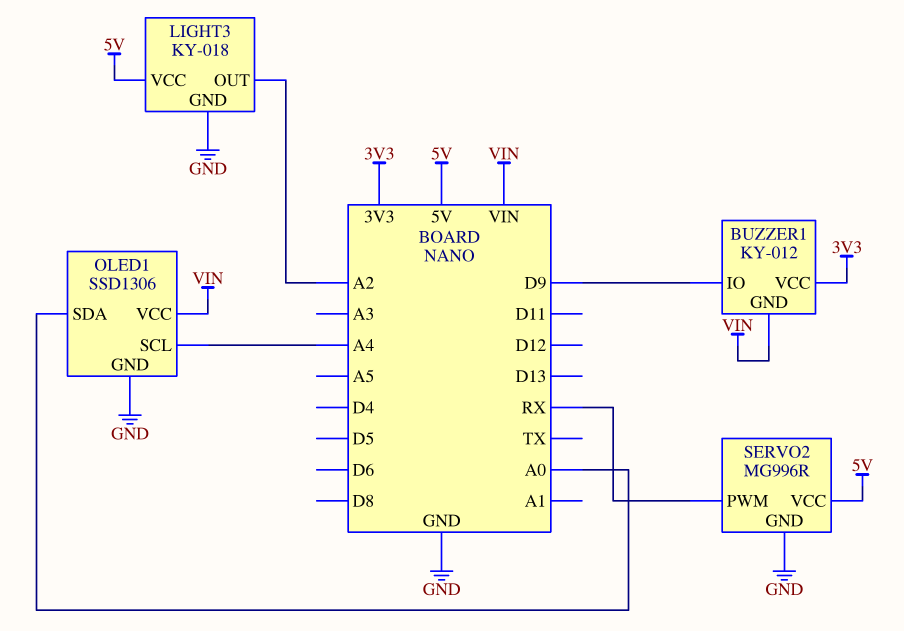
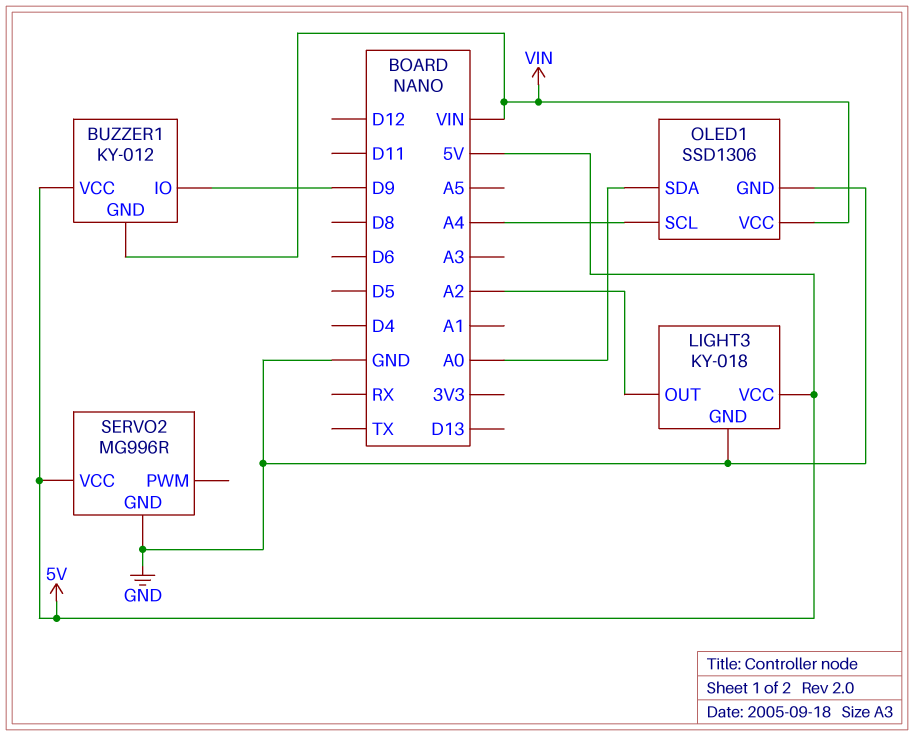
BUZZER1 pin VCC: 3V3 -> 5V
SERVO2 pin PWM: RX -> none

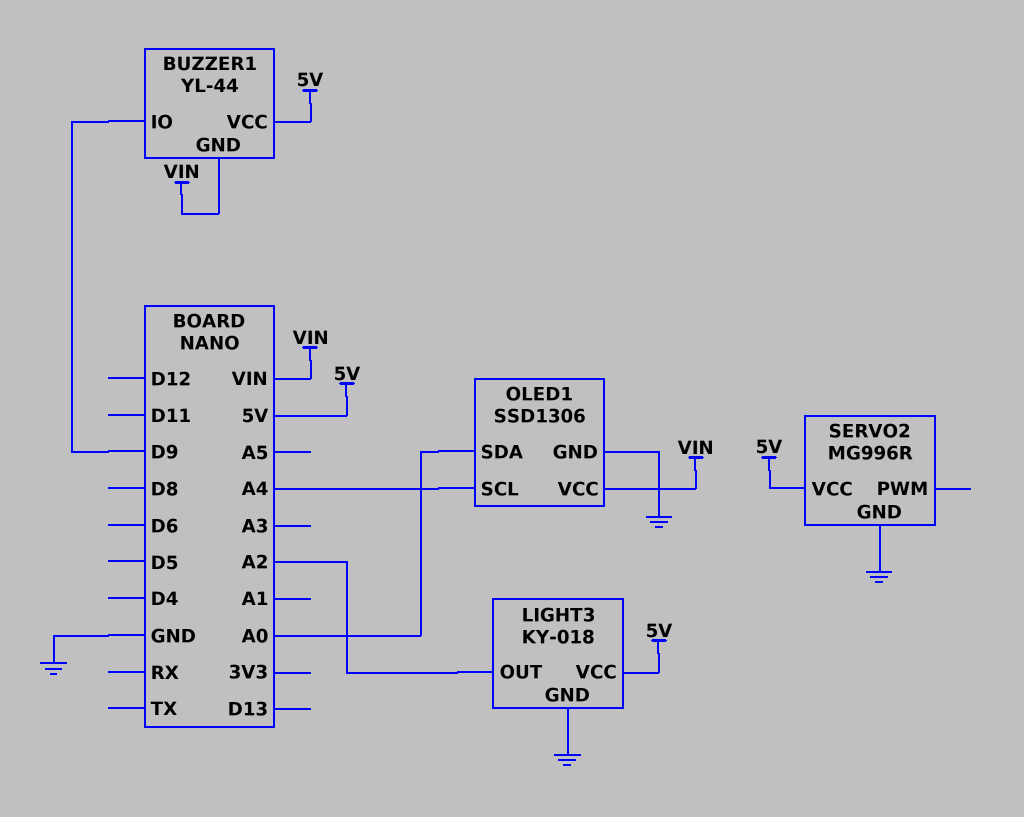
BUZZER1: KY-012 -> YL-44

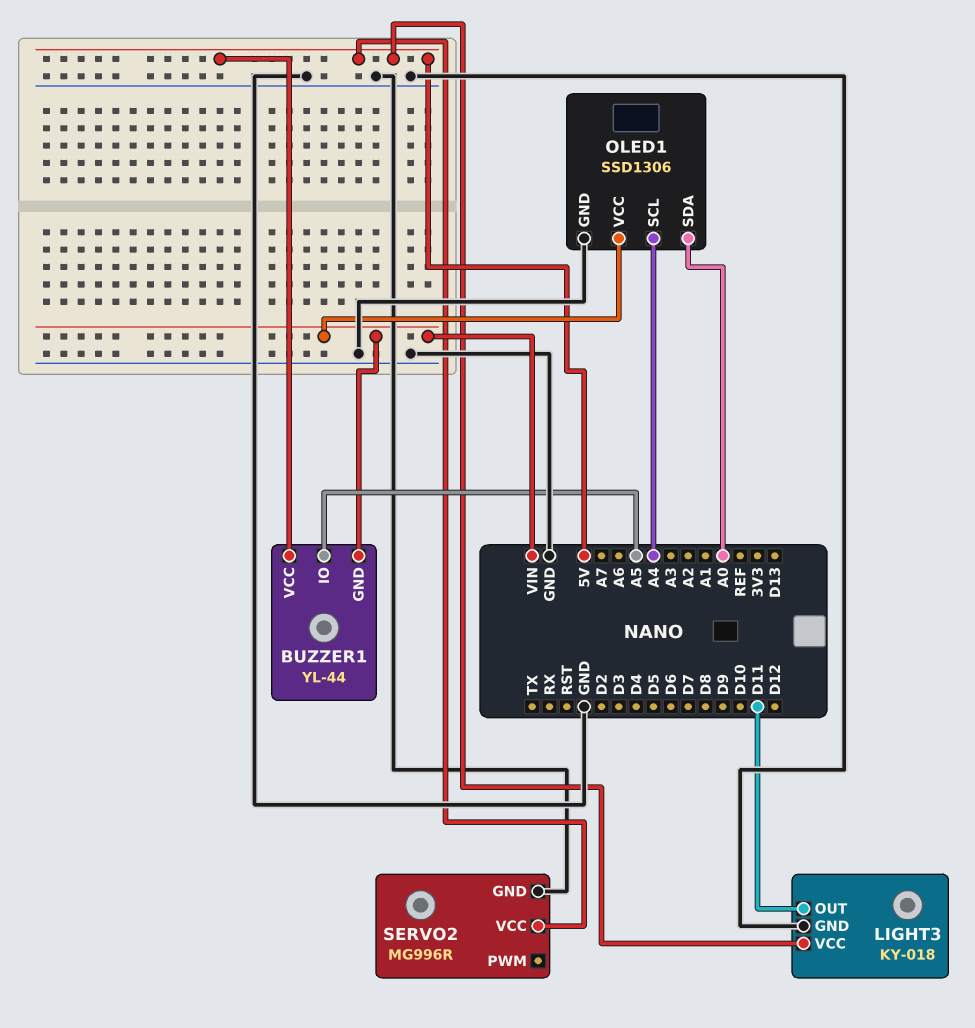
BUZZER1 pin IO: D9 -> A5
LIGHT3 pin OUT: A2 -> D11

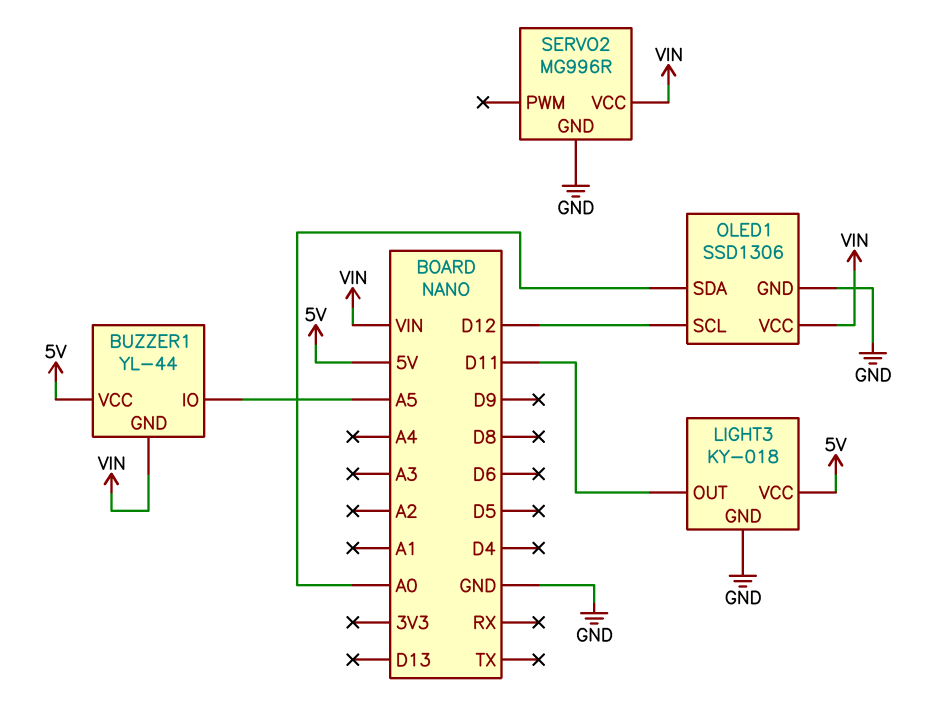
OLED1 pin SCL: A4 -> D12
SERVO2 pin VCC: 5V -> VIN

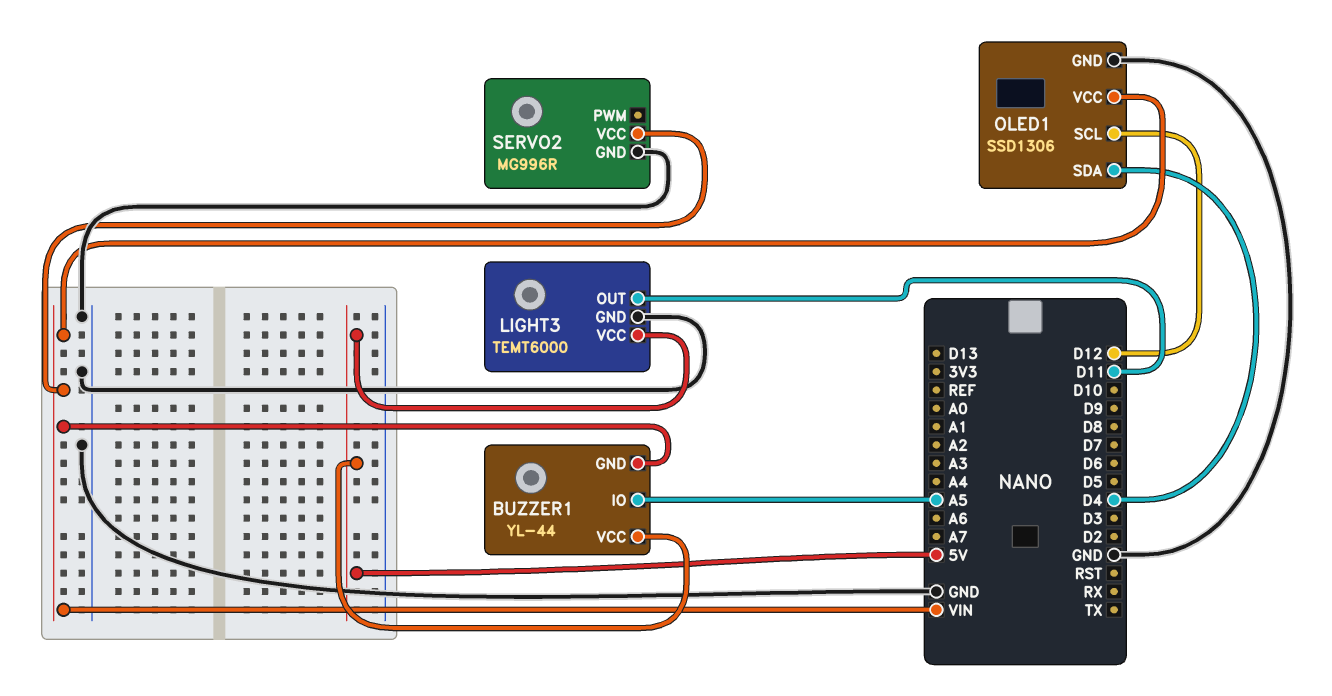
LIGHT3: KY-018 -> TEMT6000
OLED1 pin SDA: A0 -> D4

